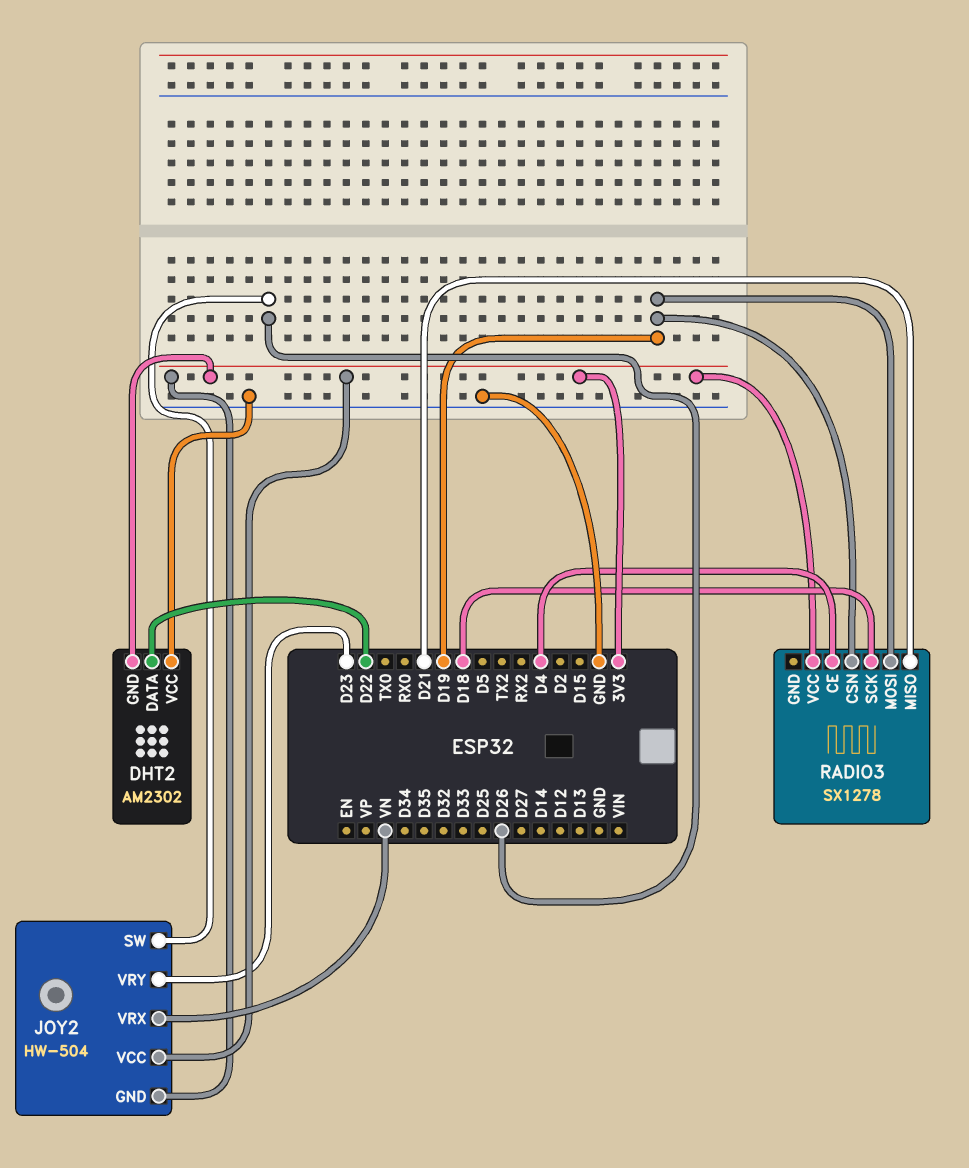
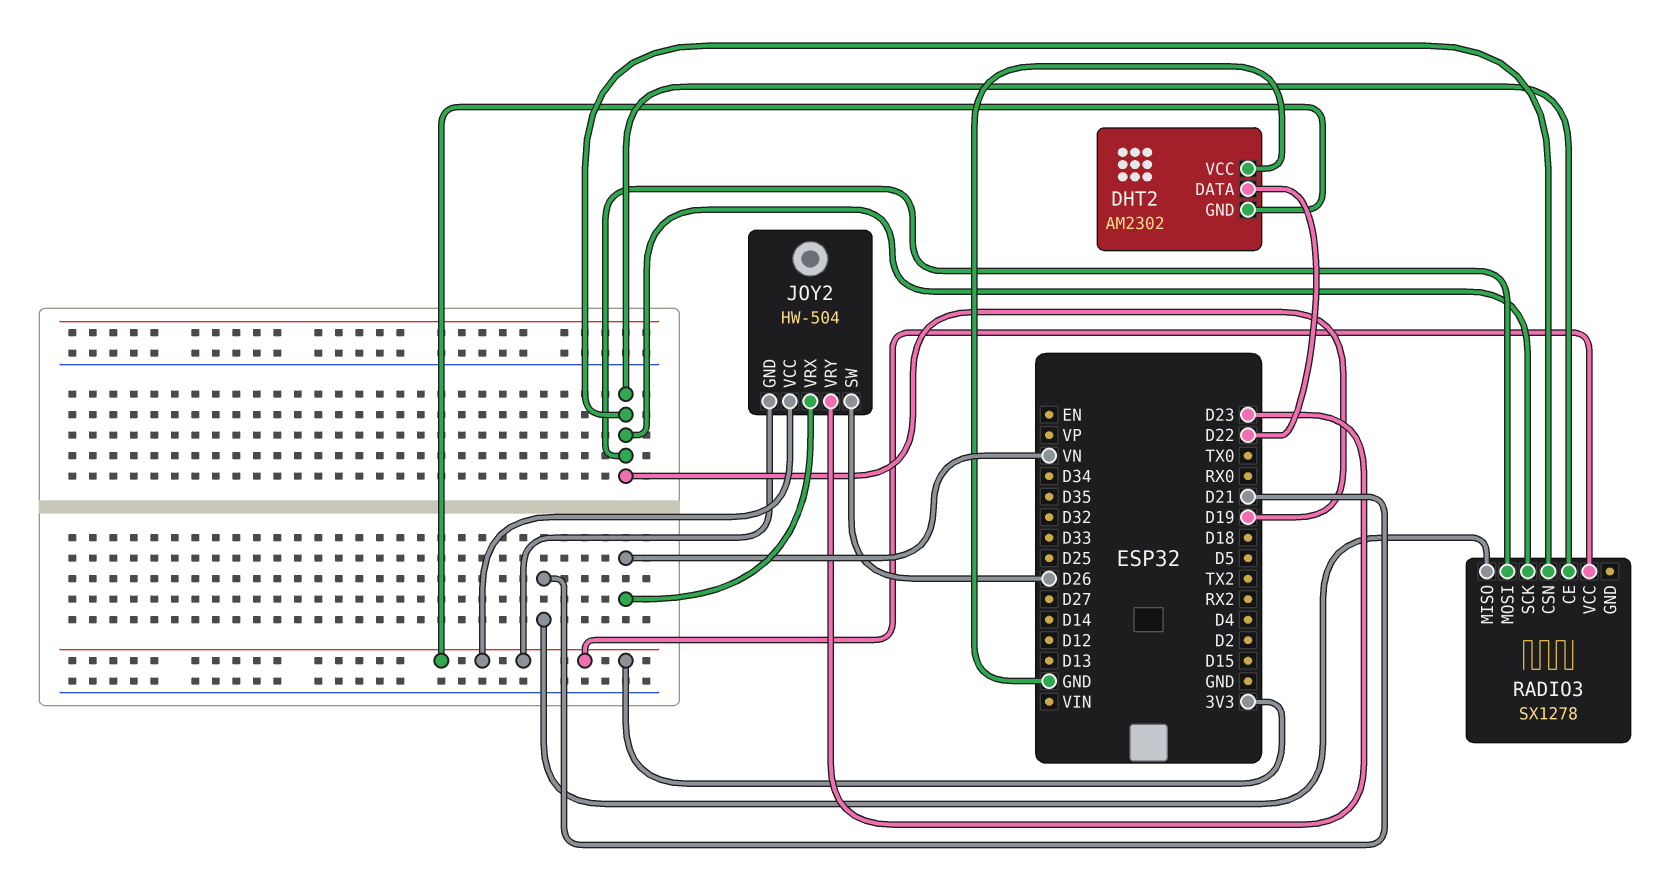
RADIO3 pin CE: D4 -> D19
RADIO3 pin SCK: D18 -> D19

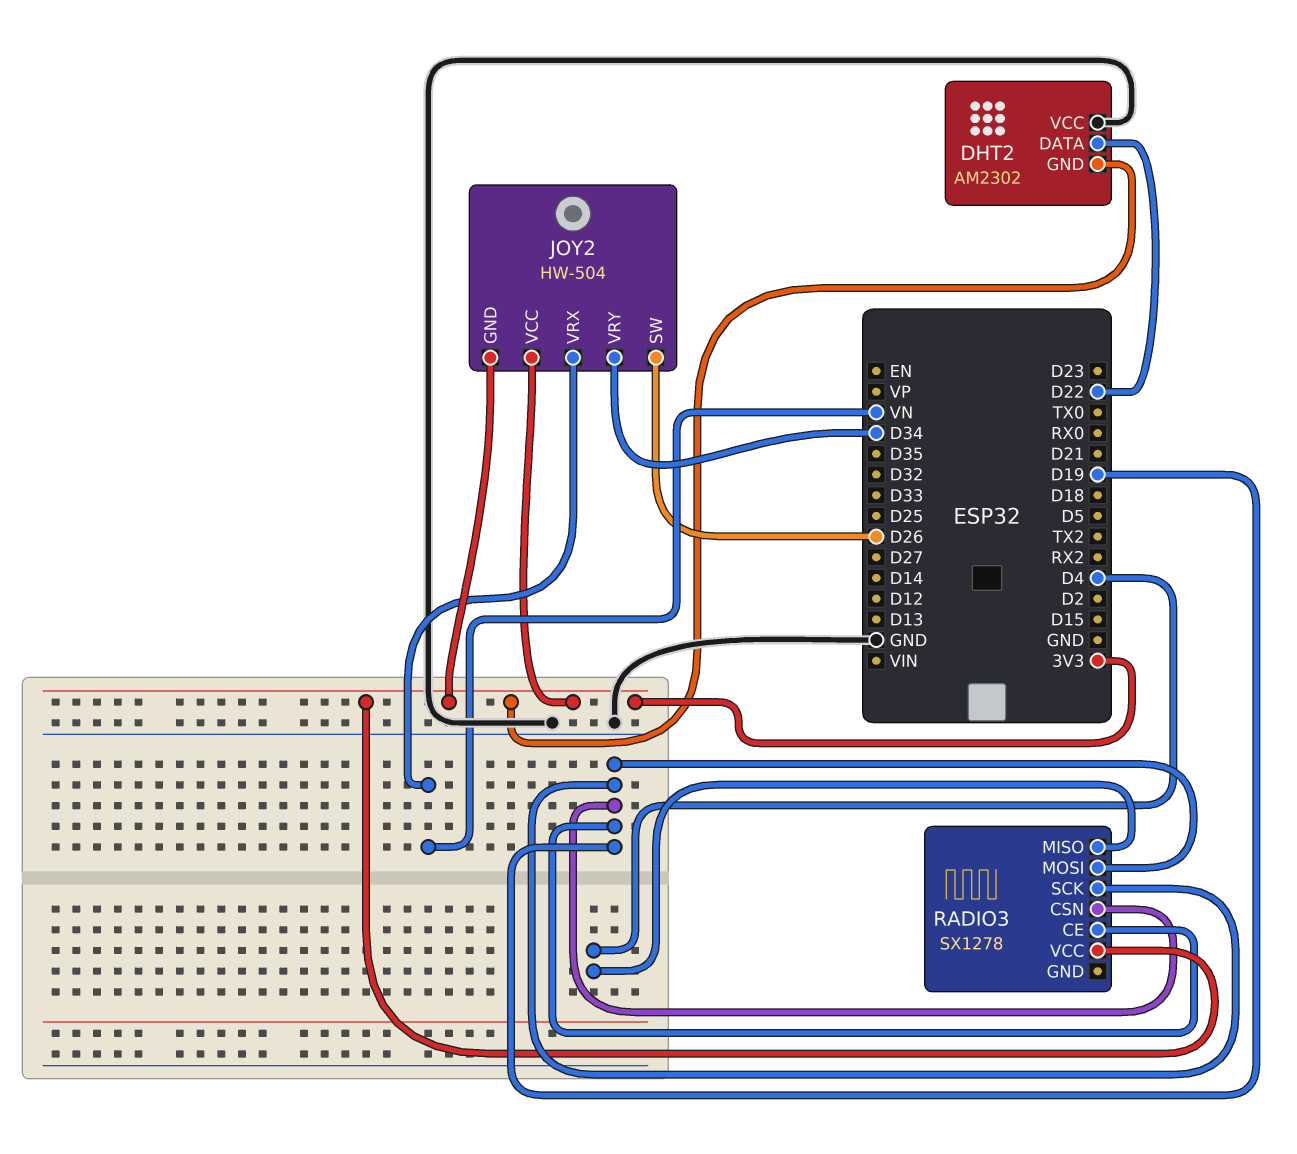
JOY2 pin VRY: D23 -> D34
RADIO3 pin MISO: D21 -> D4

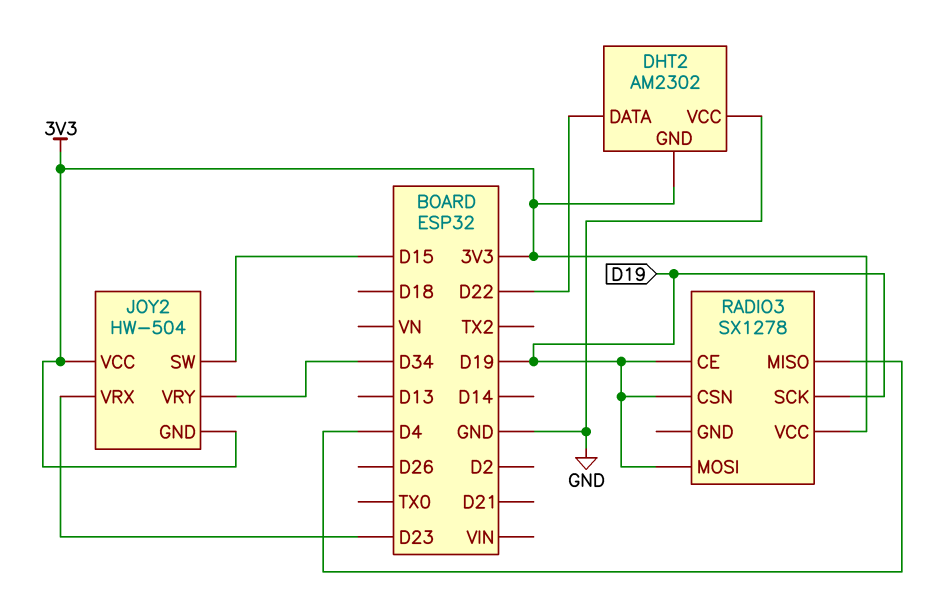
JOY2 pin SW: D26 -> D15
JOY2 pin VRX: VN -> D23

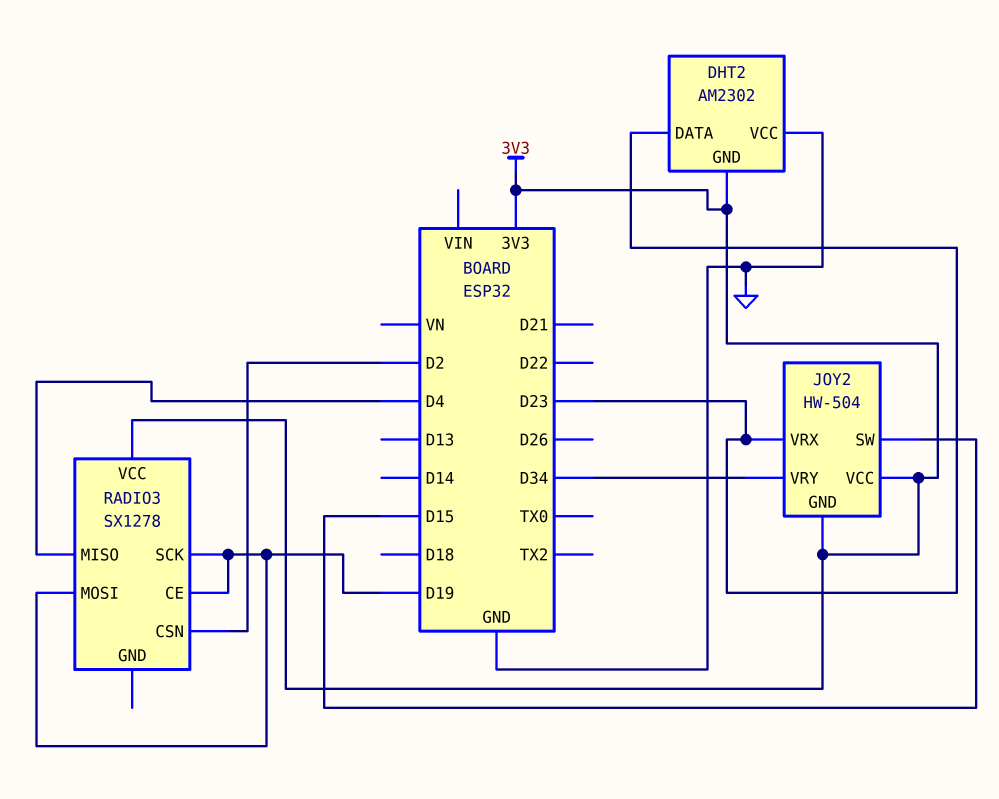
DHT2 pin DATA: D22 -> D23
RADIO3 pin CSN: D19 -> D2

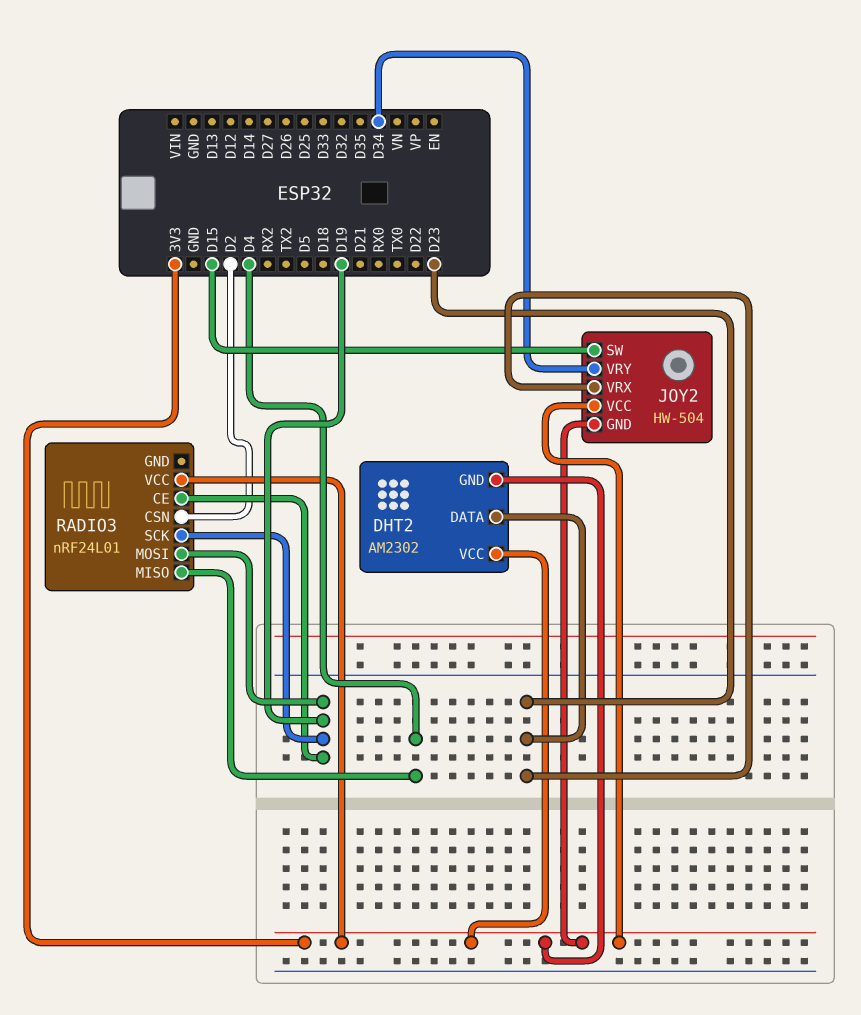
DHT2 pin VCC: GND -> 3V3
RADIO3: SX1278 -> nRF24L01

